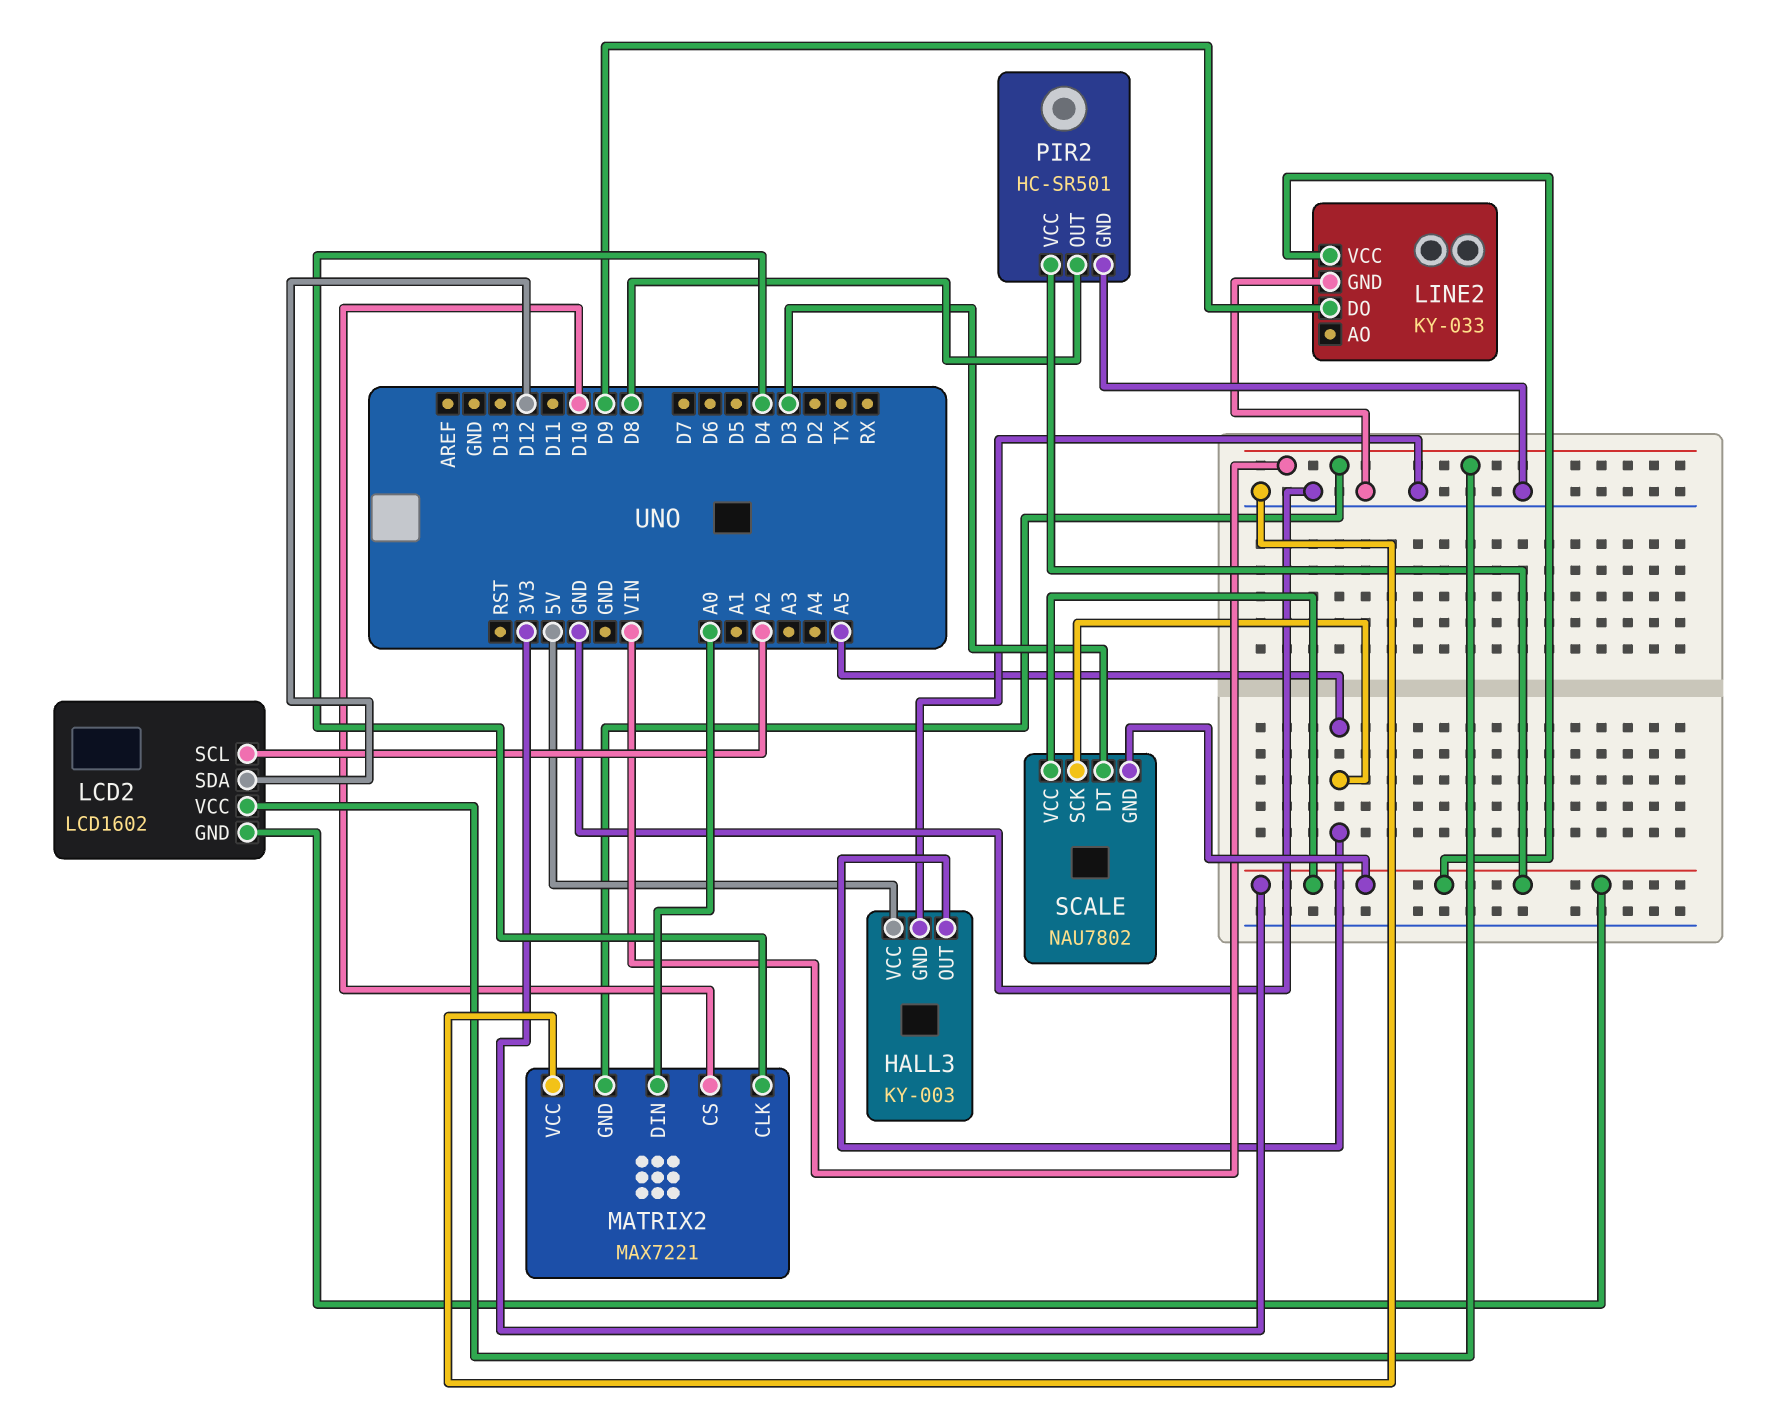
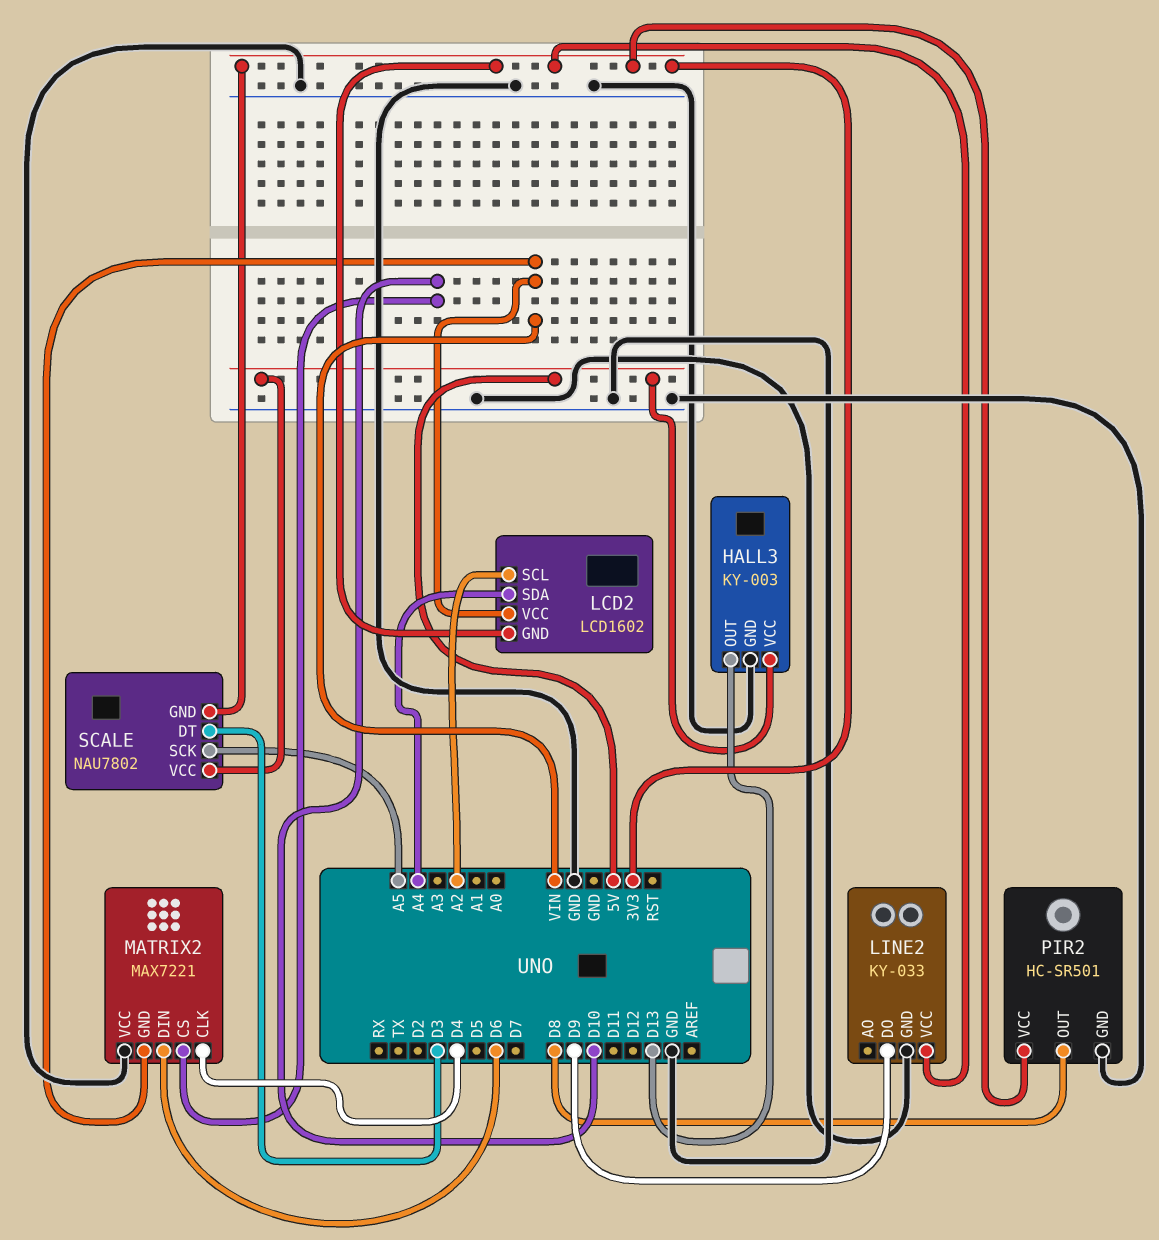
HALL3 pin OUT: A5 -> D13
LCD2 pin SDA: D12 -> A4
MATRIX2 pin DIN: A0 -> D6
SCALE pin VCC: 3V3 -> 5V

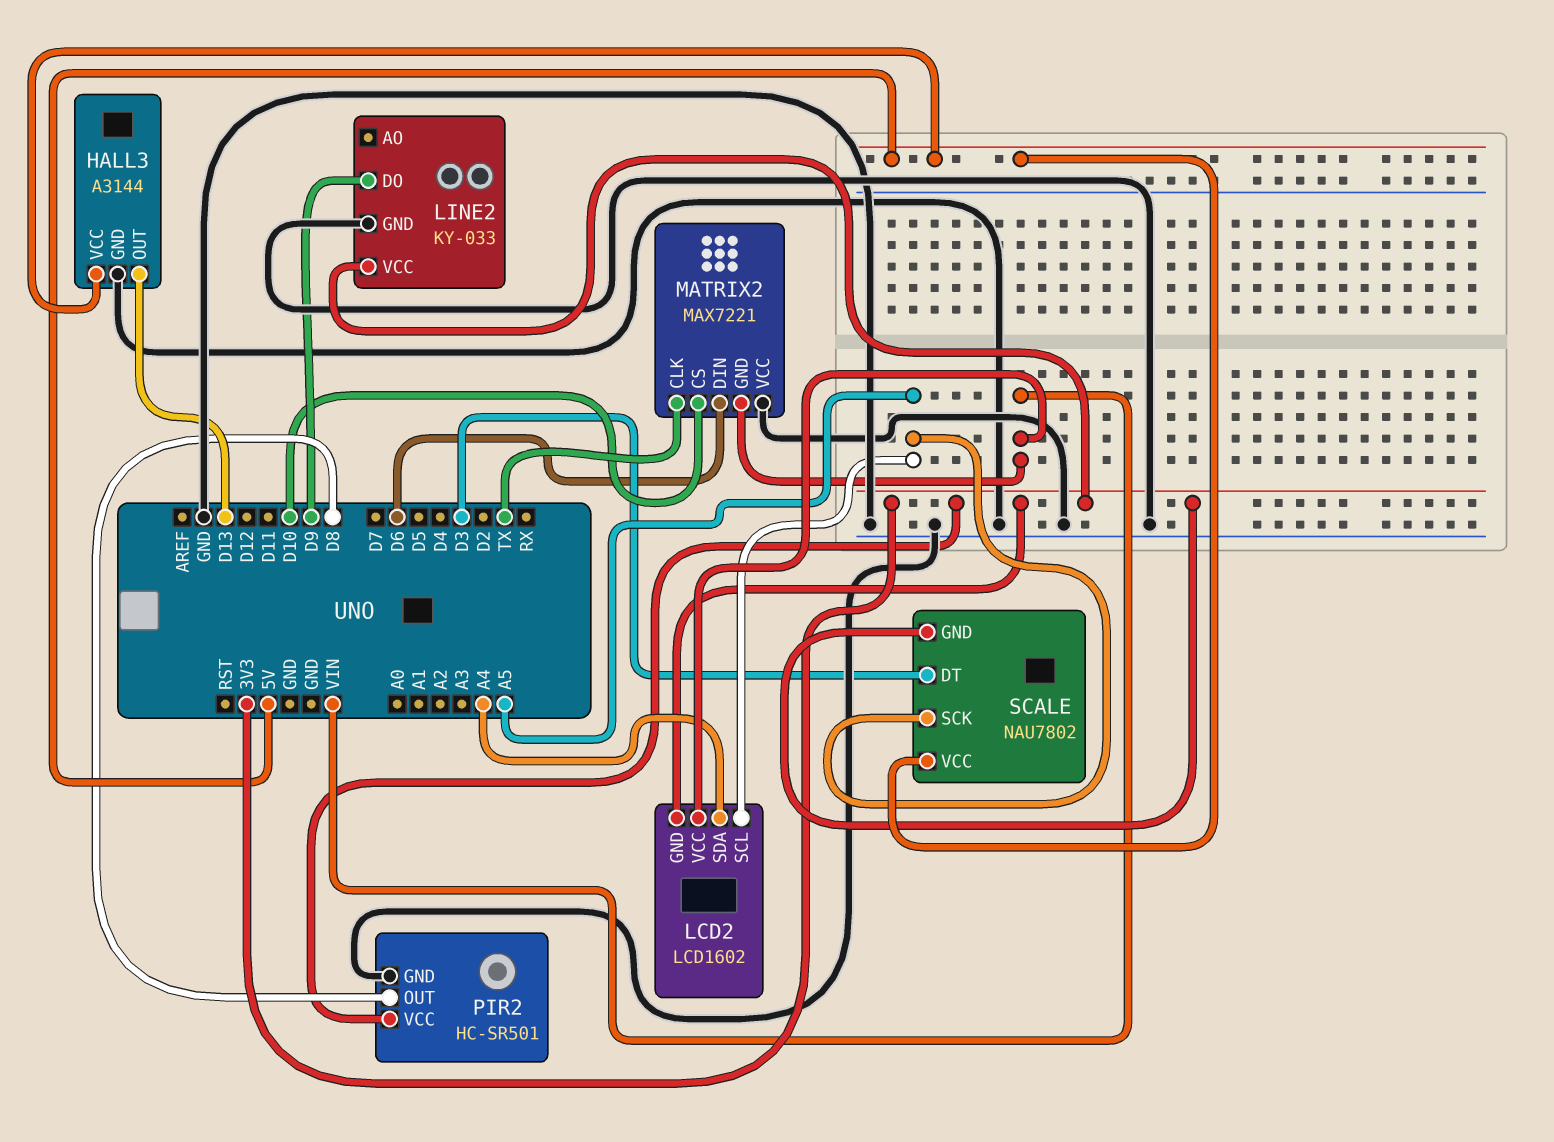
HALL3: KY-003 -> A3144
LCD2 pin SCL: A2 -> A5
MATRIX2 pin CLK: D4 -> TX

